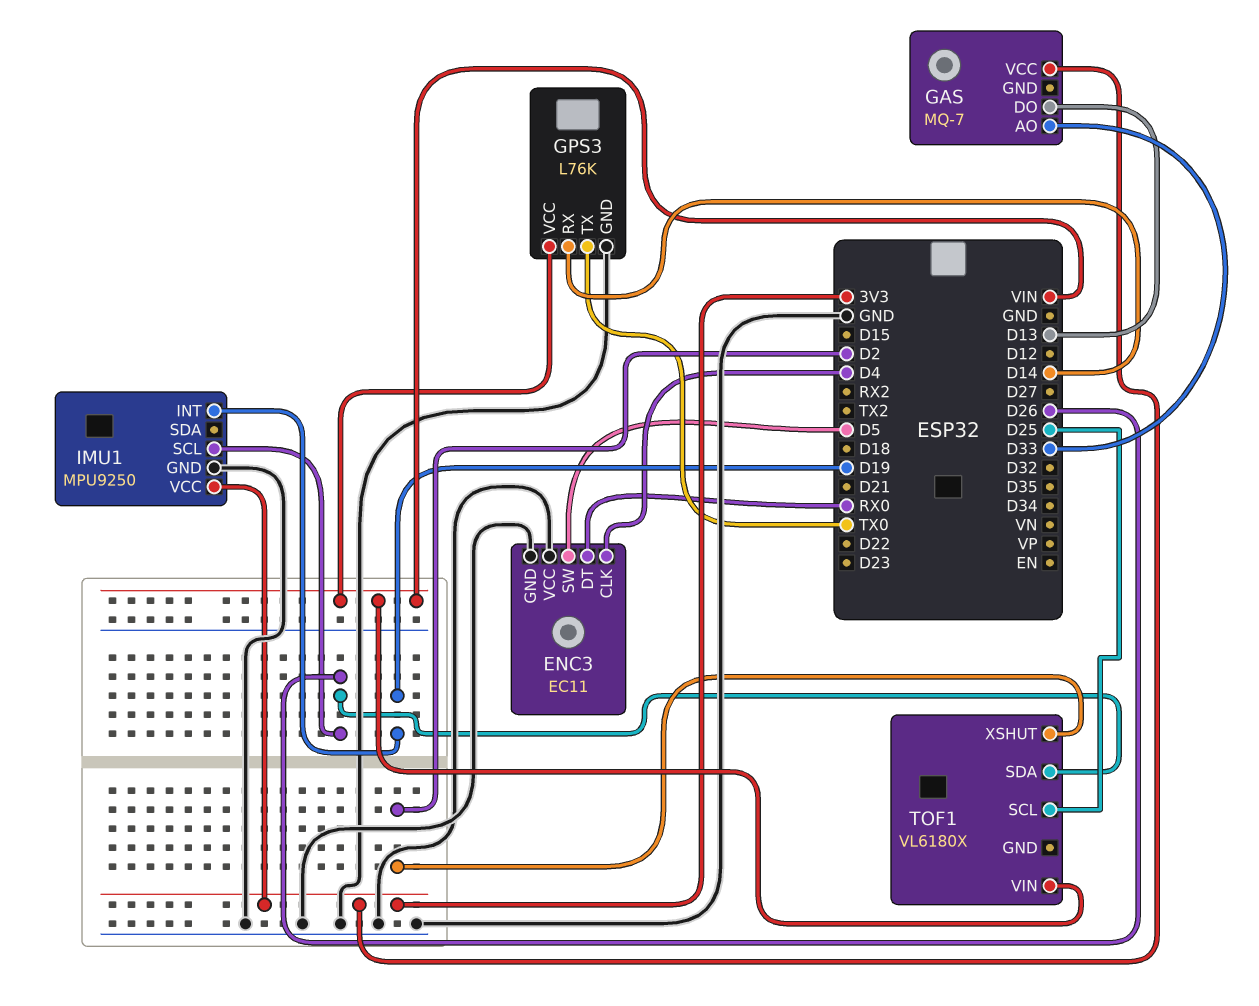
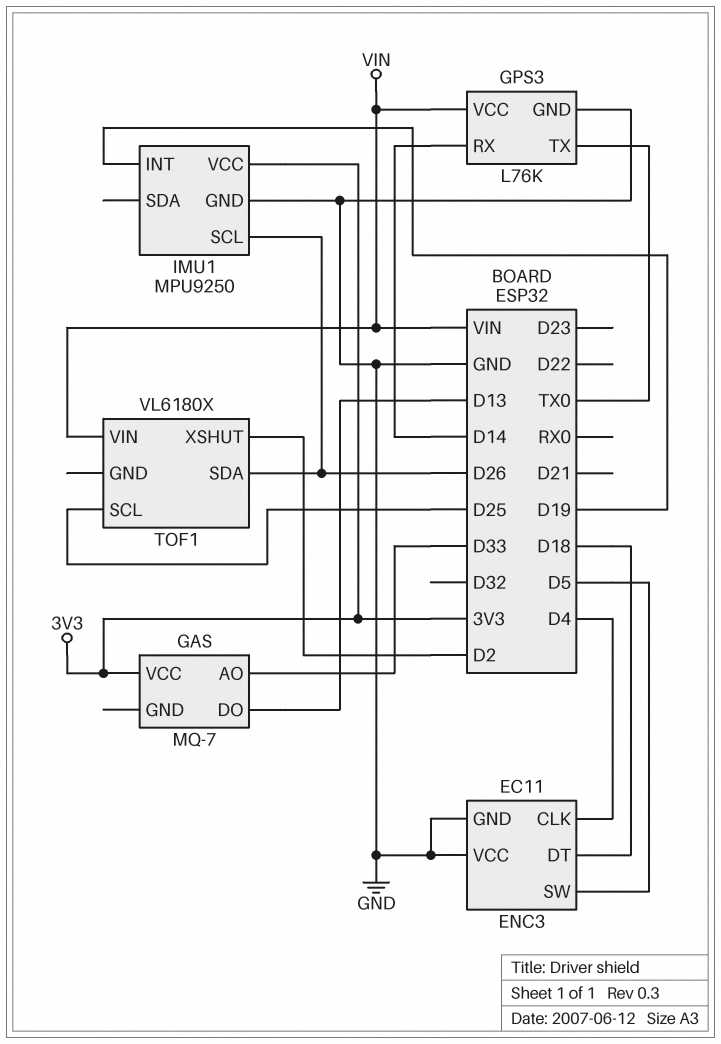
ENC3 pin DT: RX0 -> D18

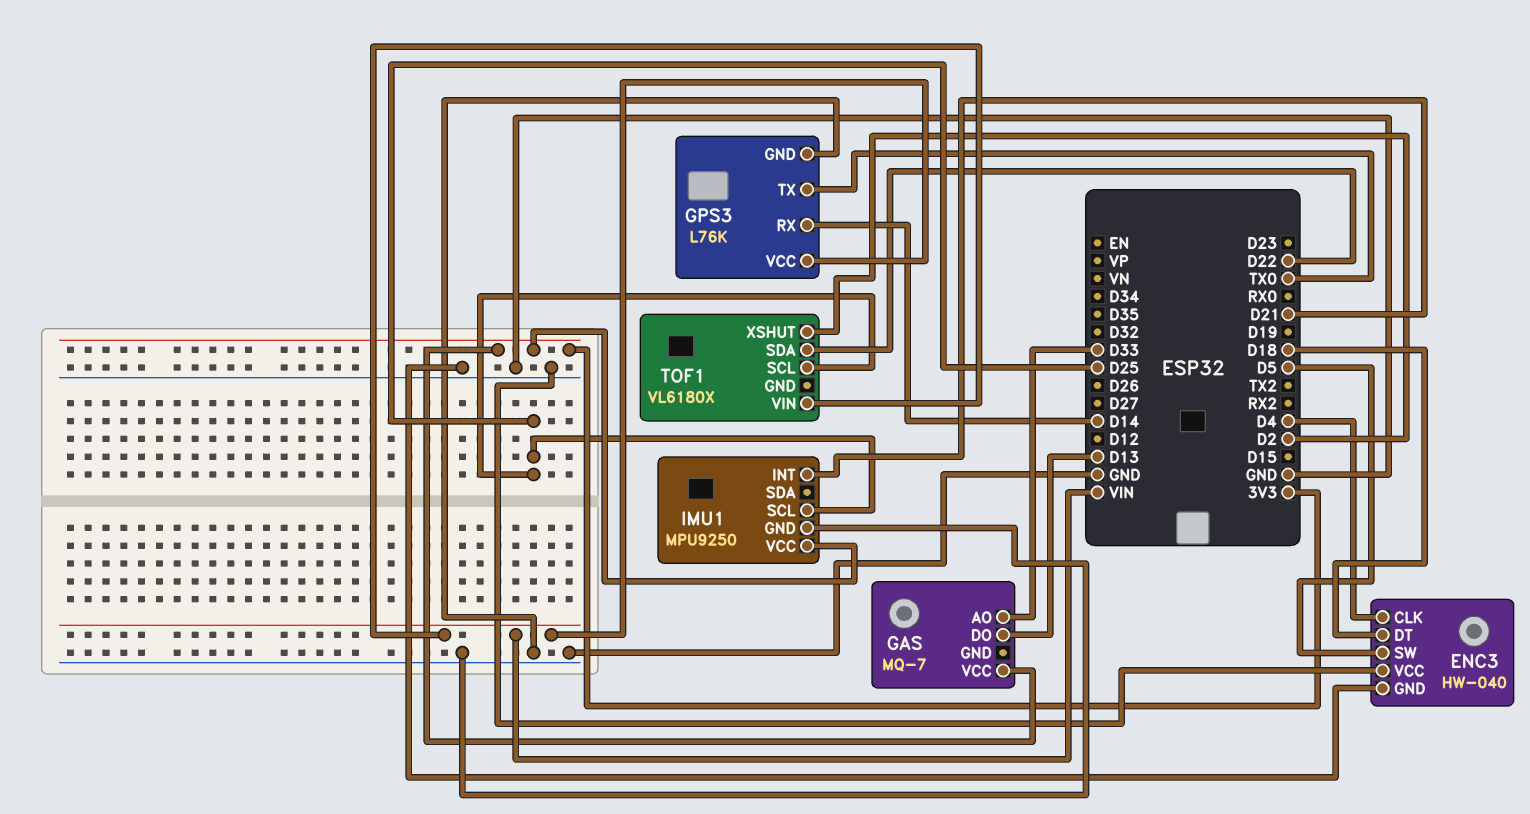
ENC3: EC11 -> HW-040
IMU1 pin INT: D19 -> D21
IMU1 pin SCL: D26 -> D25
TOF1 pin SDA: D26 -> D22

